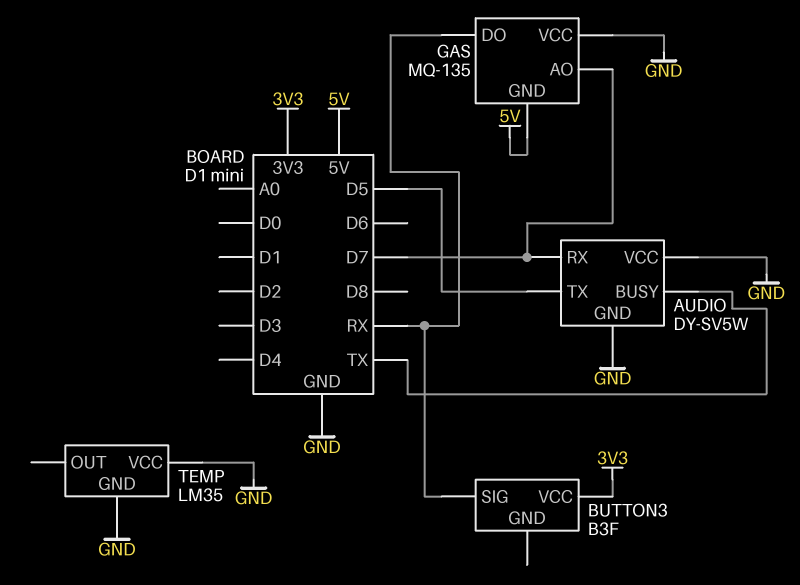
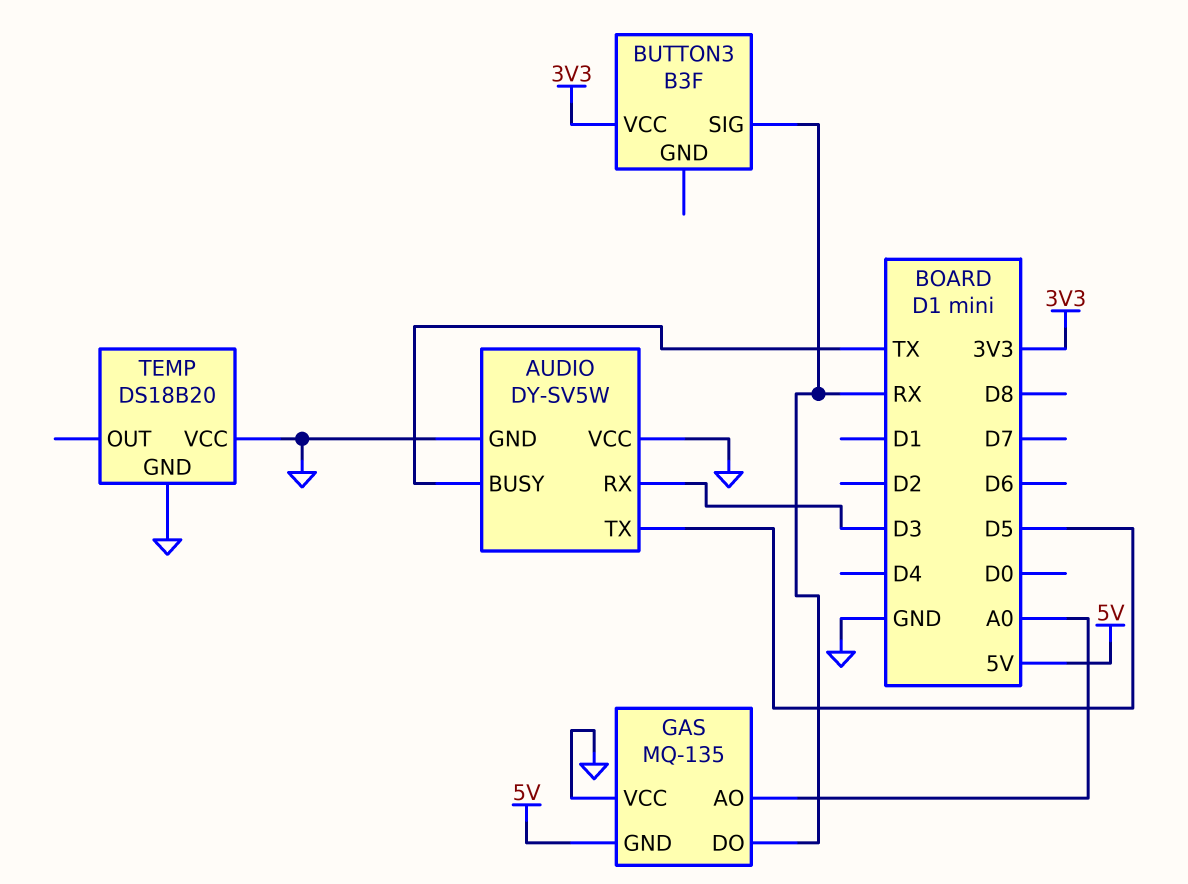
AUDIO pin RX: D7 -> D3
GAS pin AO: D7 -> A0
TEMP: LM35 -> DS18B20

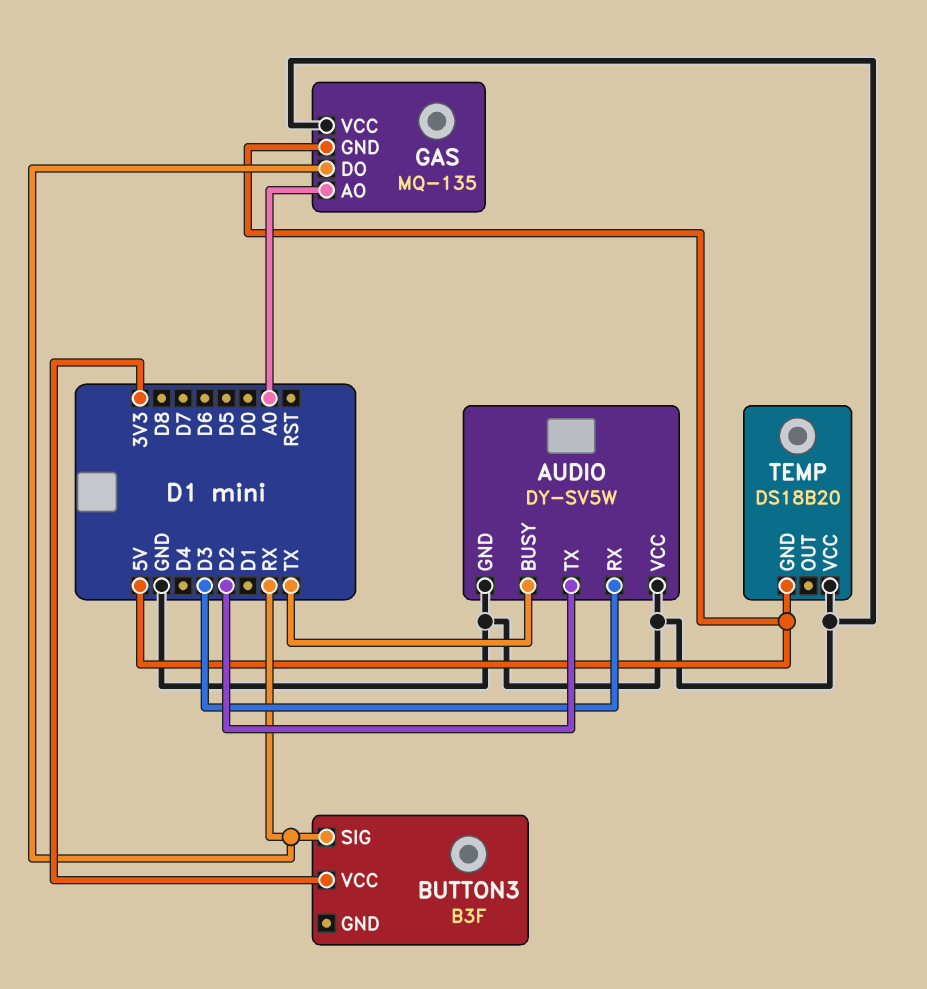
AUDIO pin TX: D5 -> D2
TEMP pin GND: GND -> 5V

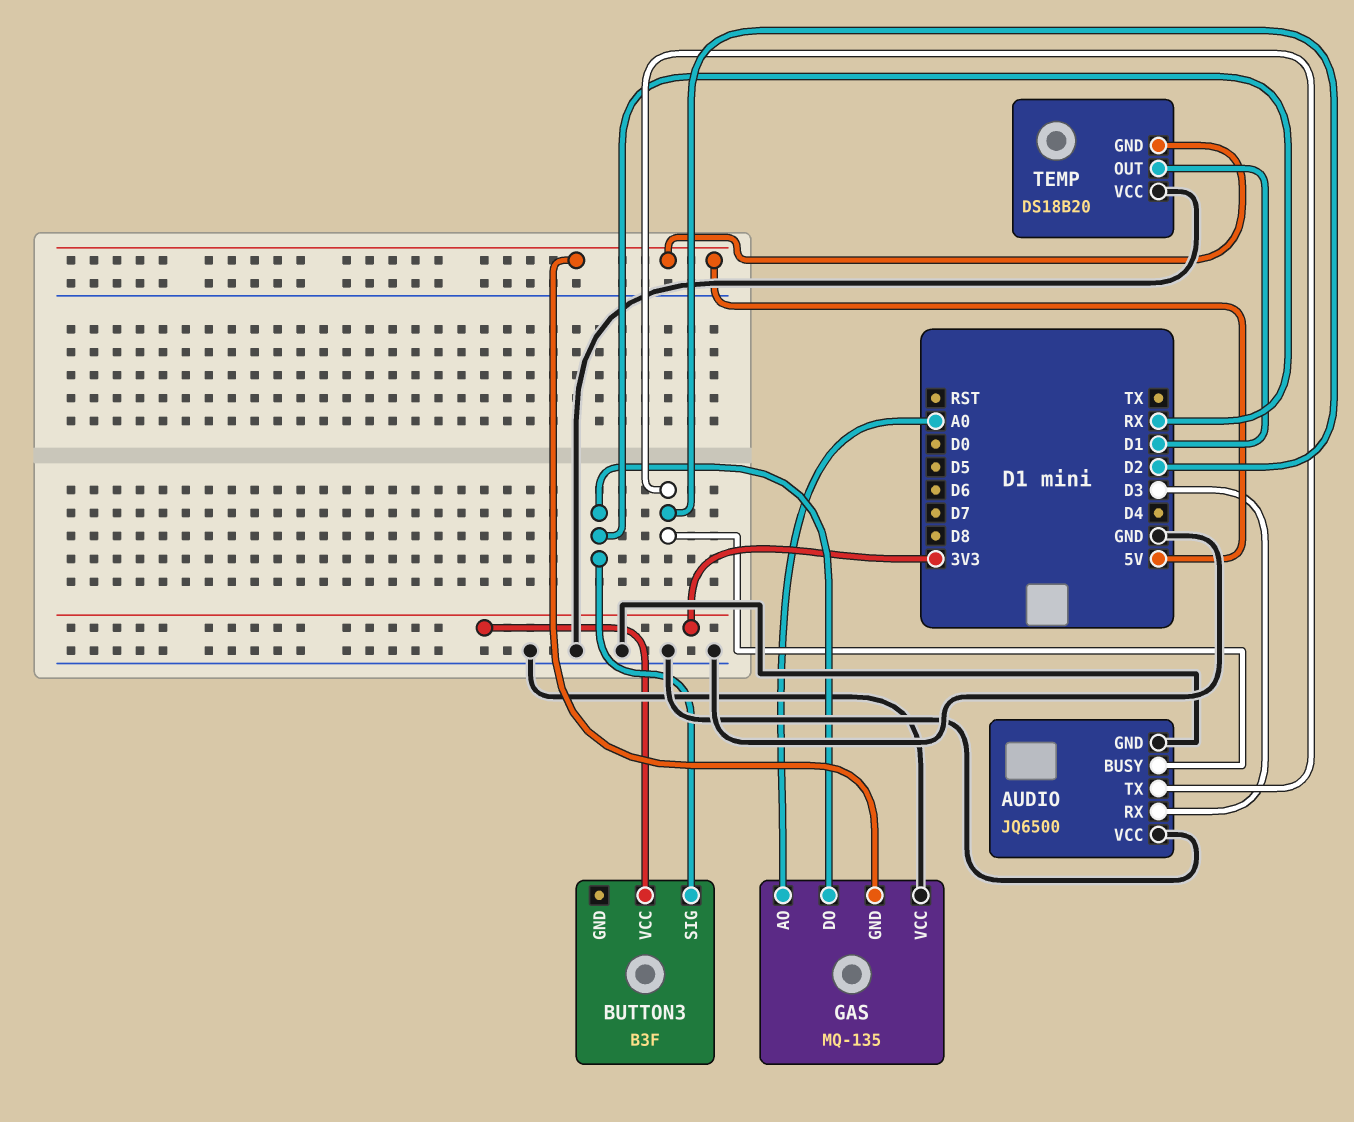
AUDIO: DY-SV5W -> JQ6500
AUDIO pin BUSY: TX -> D2
TEMP pin OUT: none -> D1

